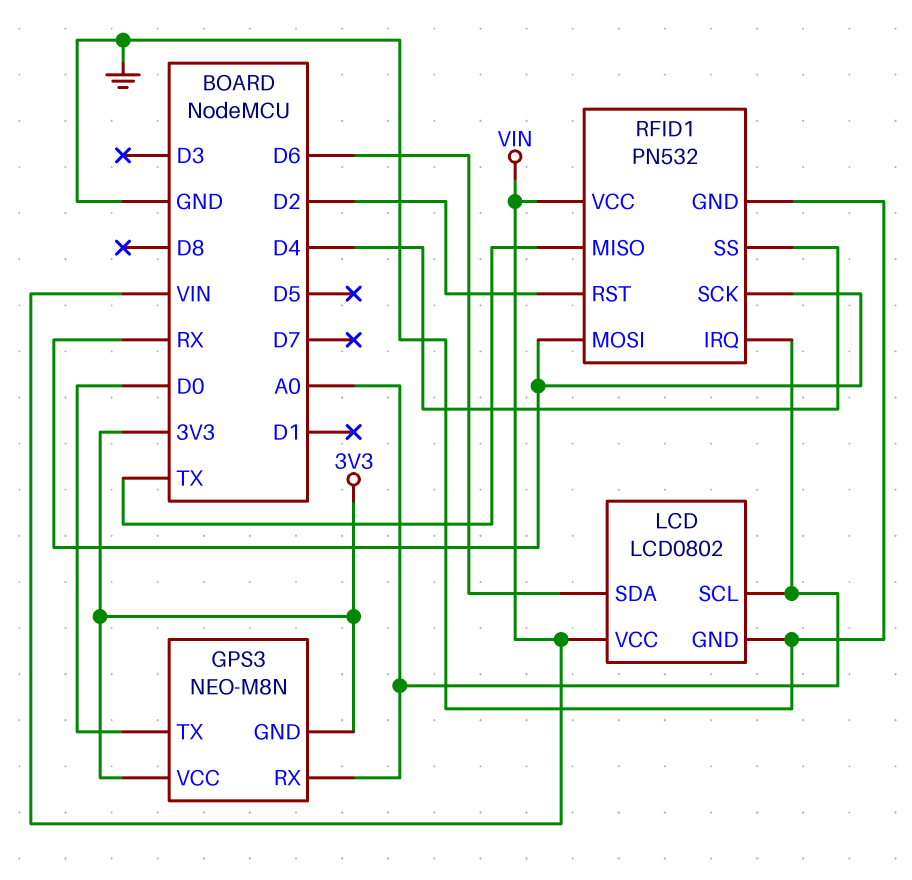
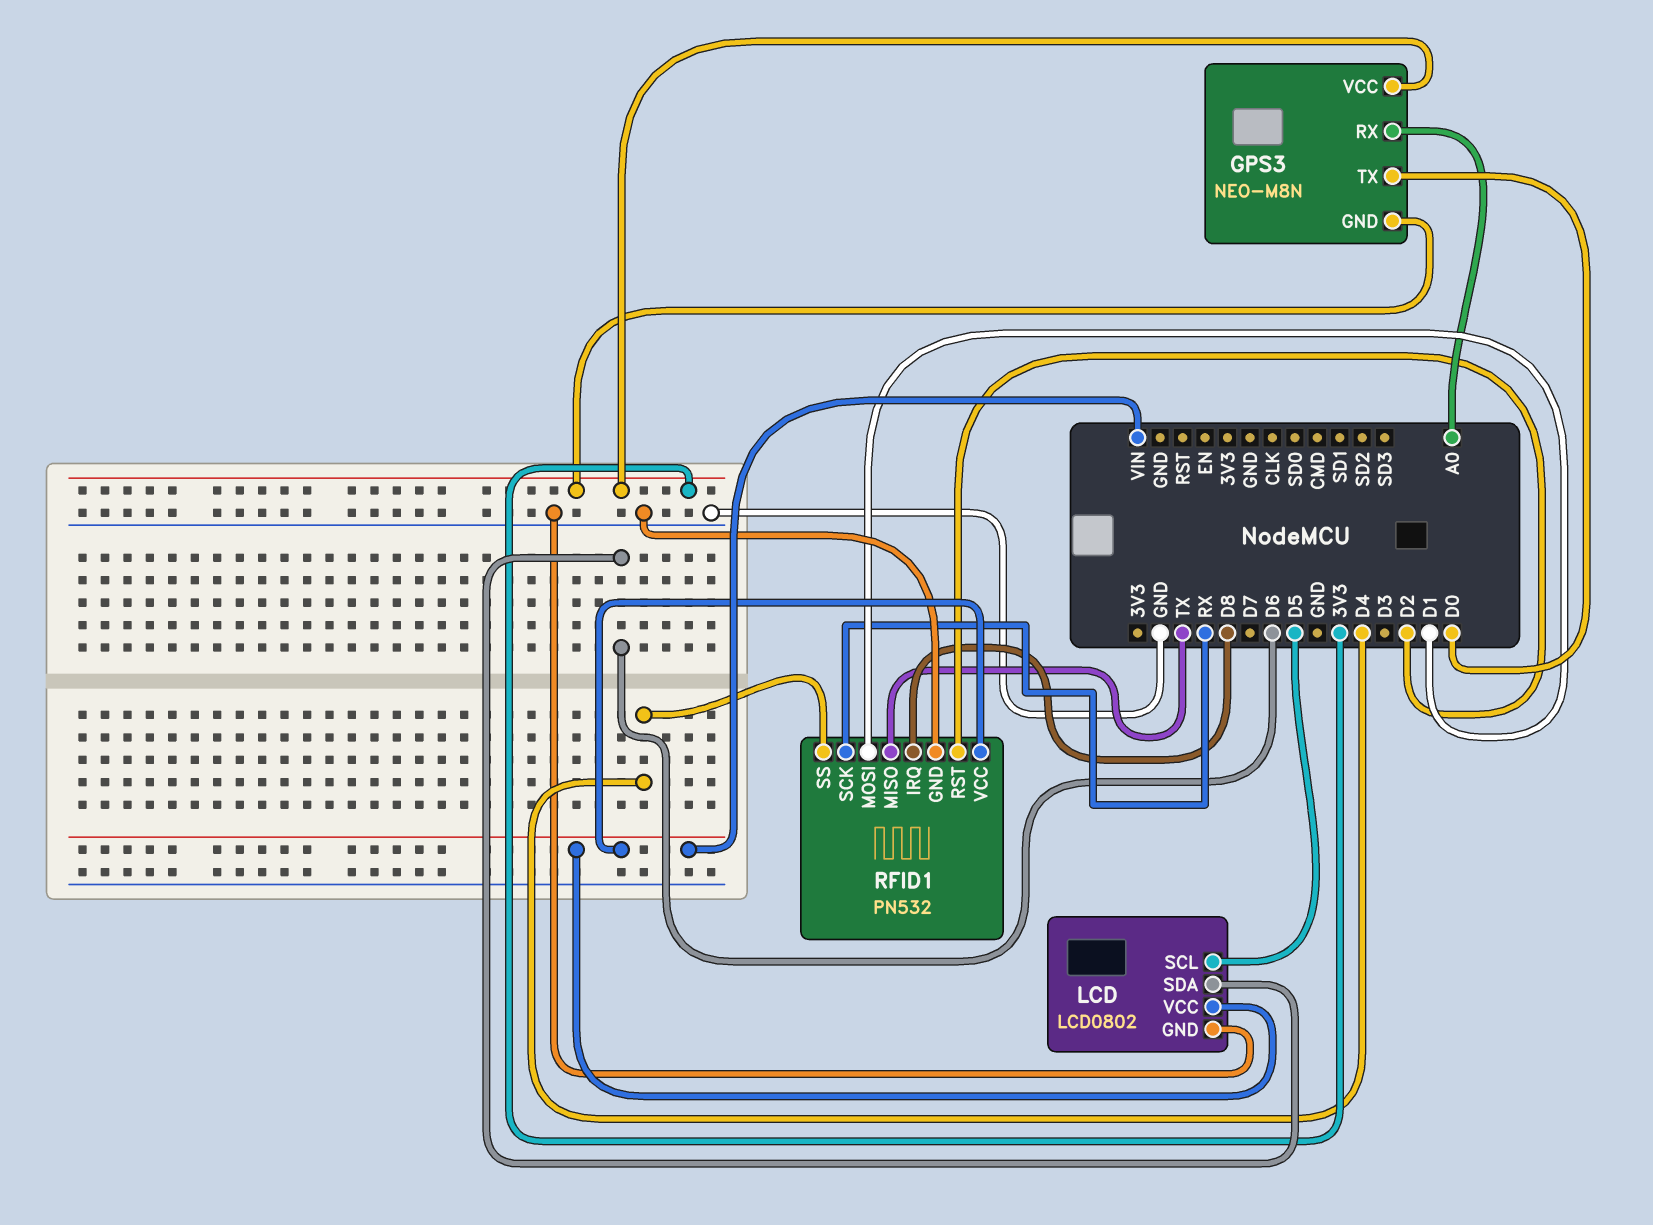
LCD pin SCL: A0 -> D5
RFID1 pin IRQ: A0 -> D8
RFID1 pin MOSI: RX -> D1

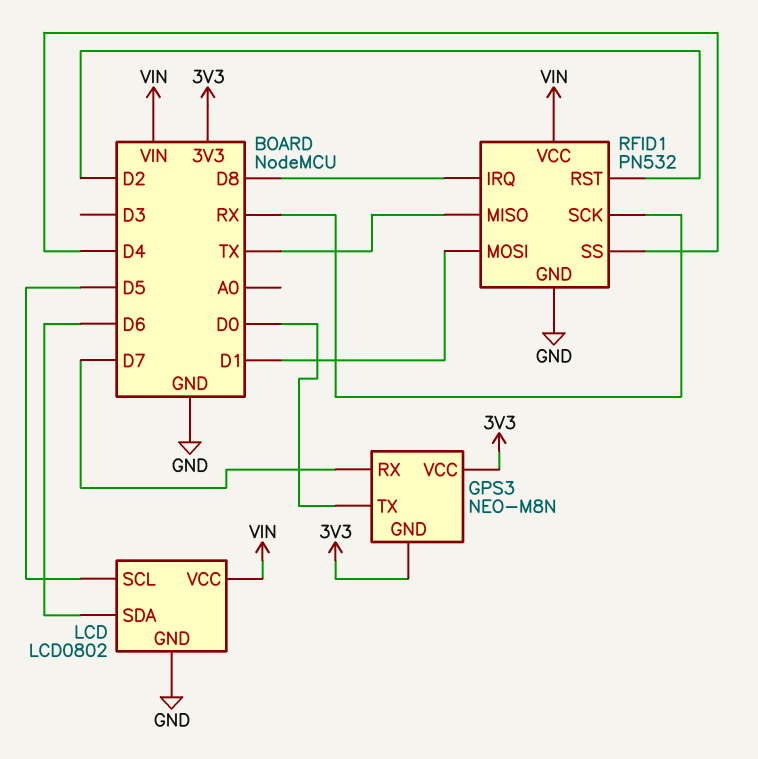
GPS3 pin RX: A0 -> D7

